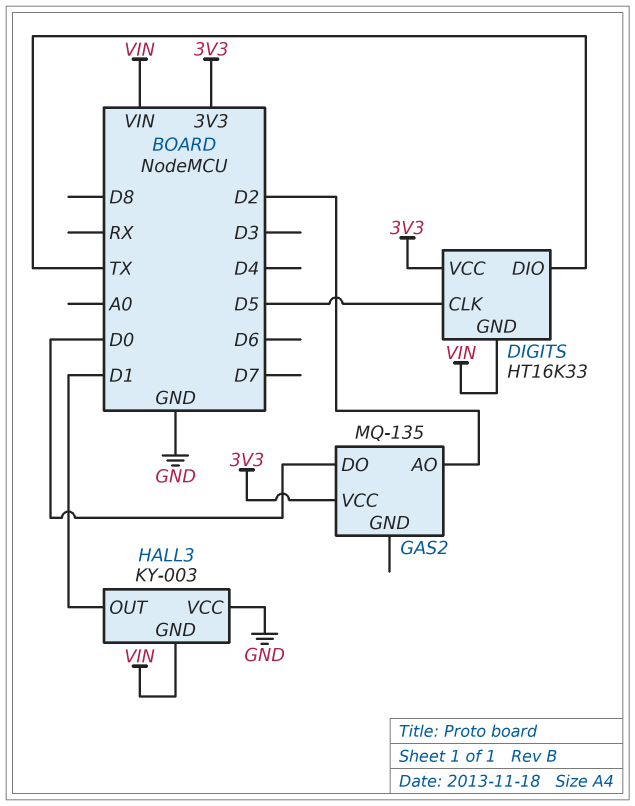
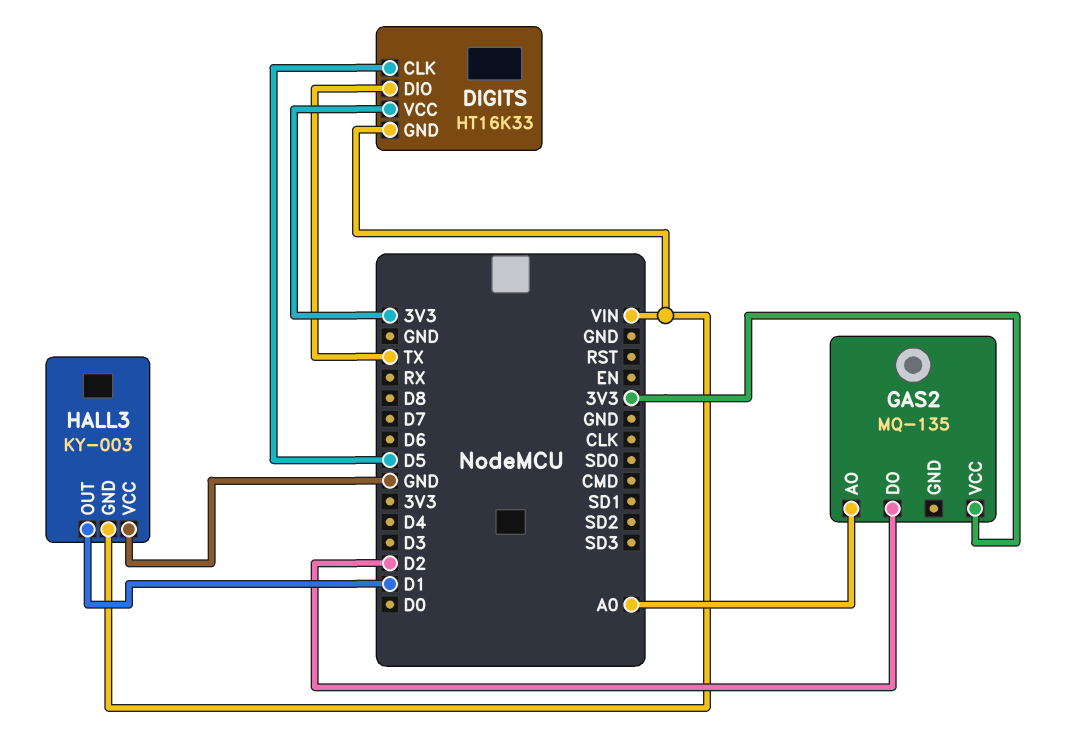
GAS2 pin AO: D2 -> A0
GAS2 pin DO: D0 -> D2

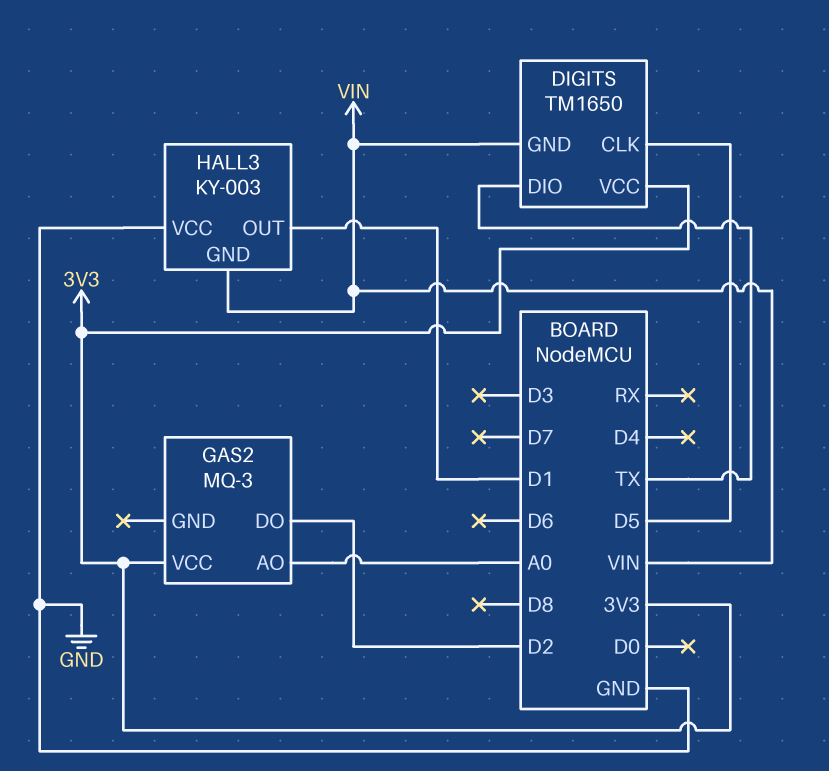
DIGITS: HT16K33 -> TM1650
GAS2: MQ-135 -> MQ-3

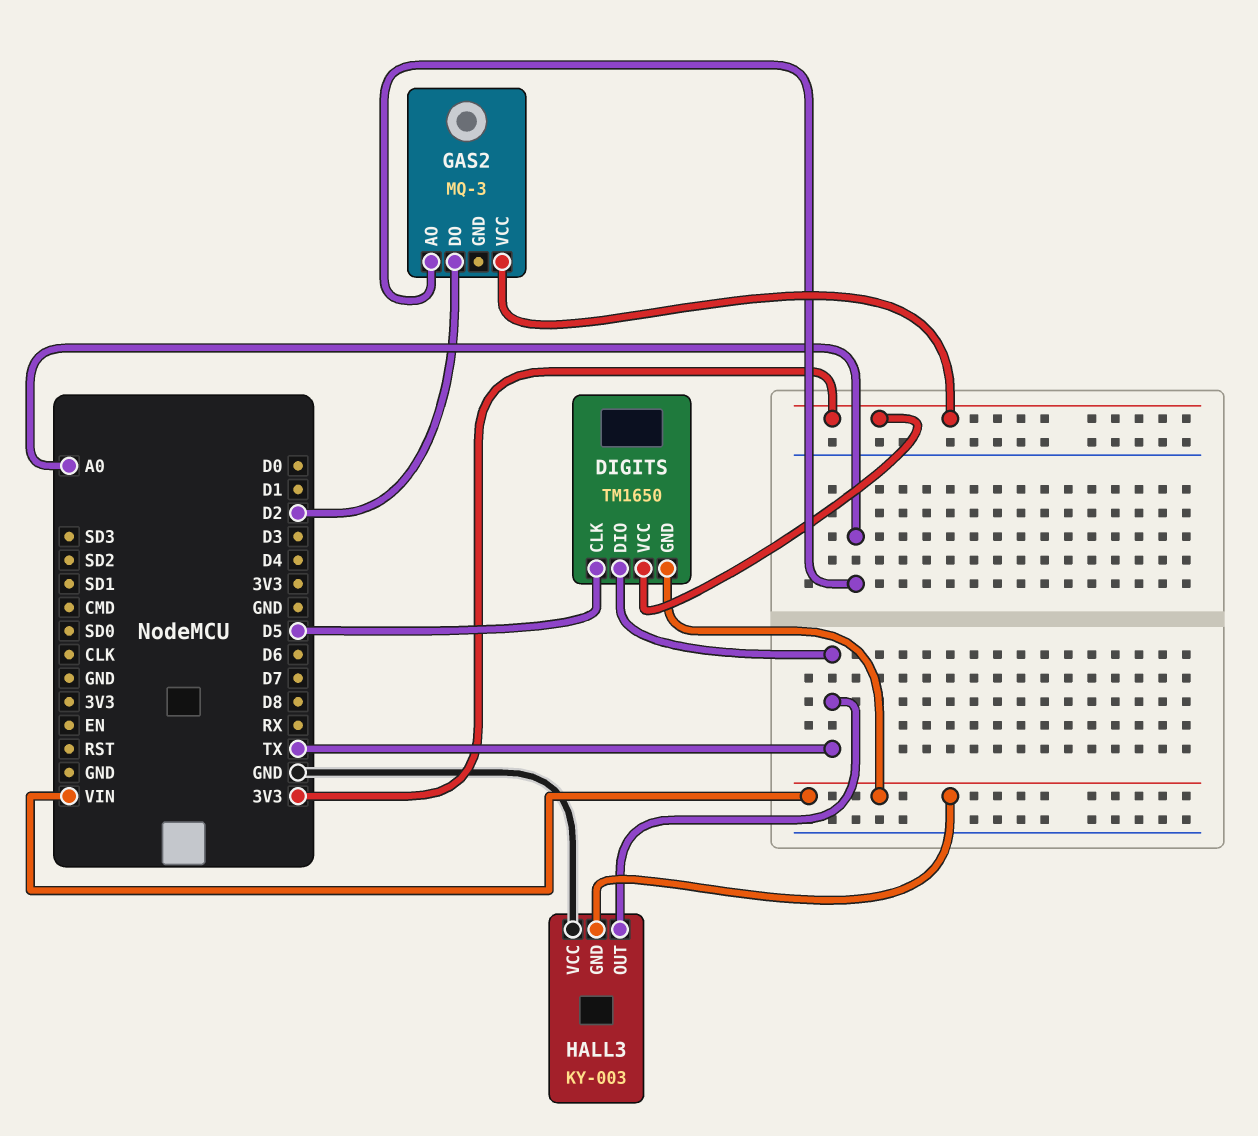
HALL3 pin OUT: D1 -> TX

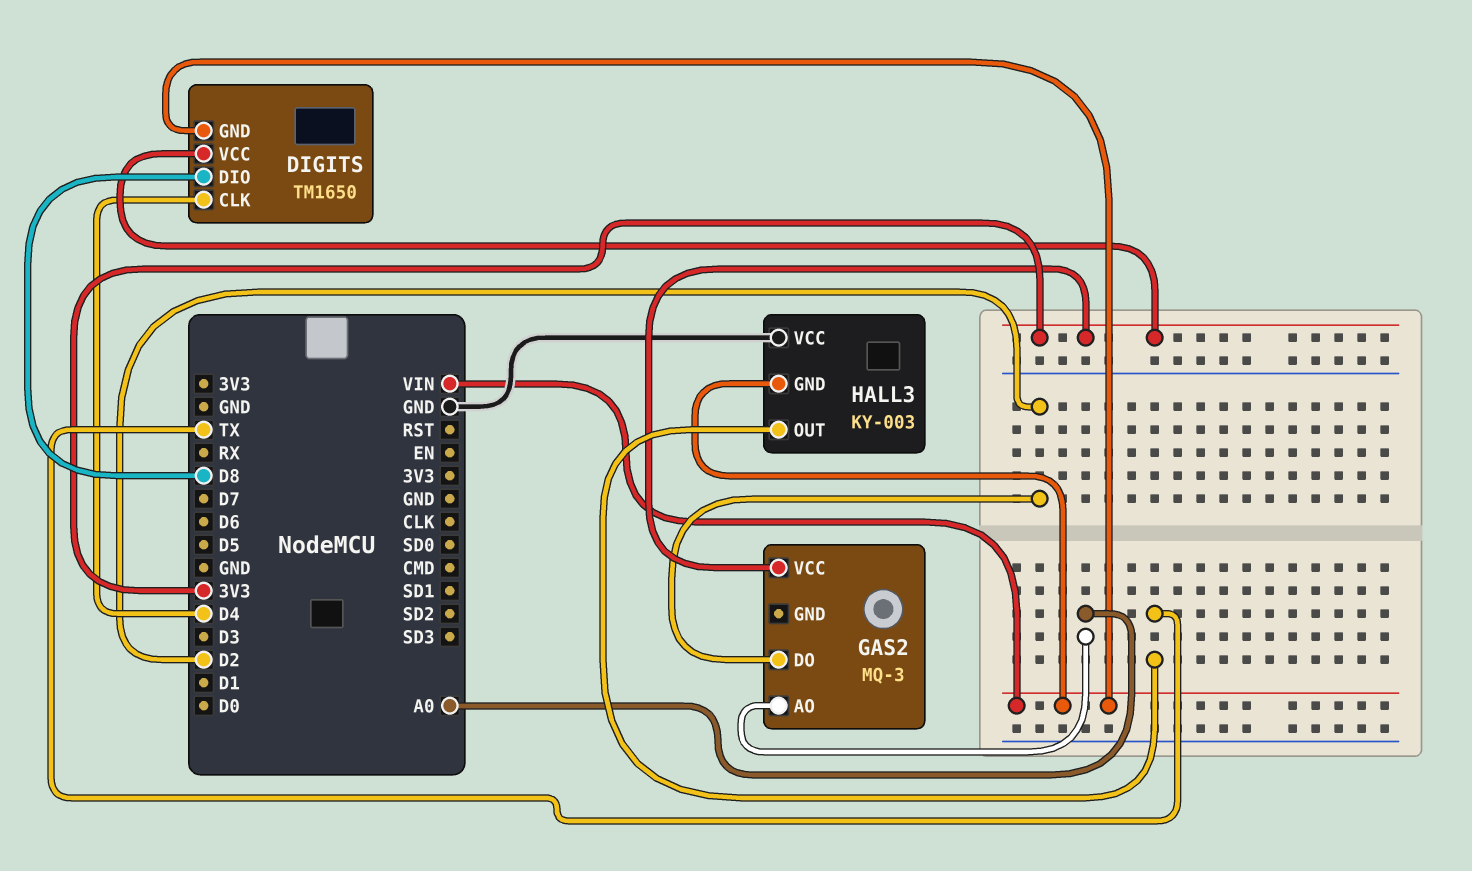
DIGITS pin CLK: D5 -> D4
DIGITS pin DIO: TX -> D8

